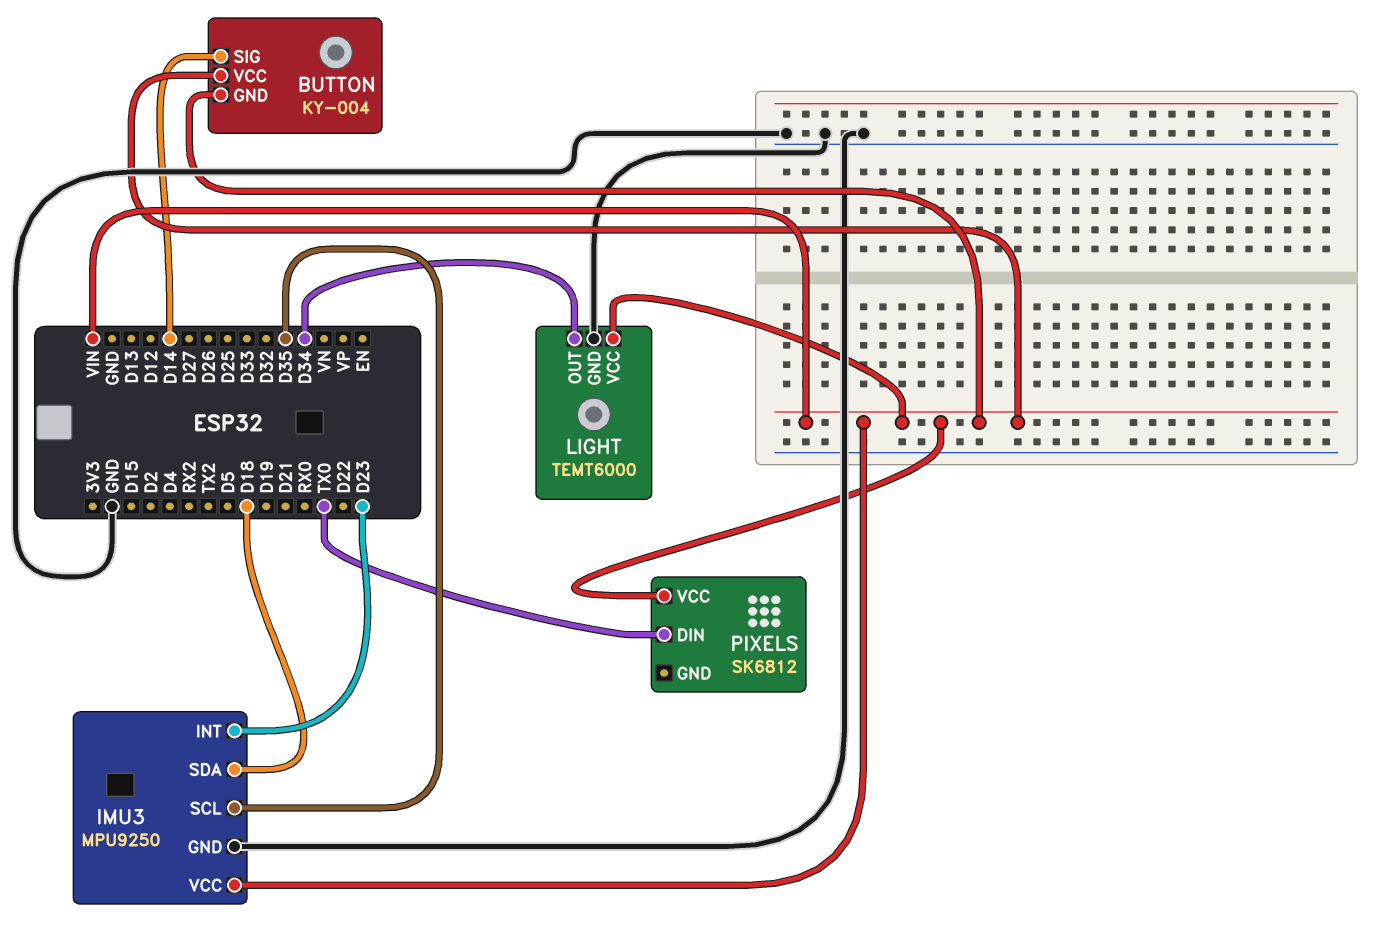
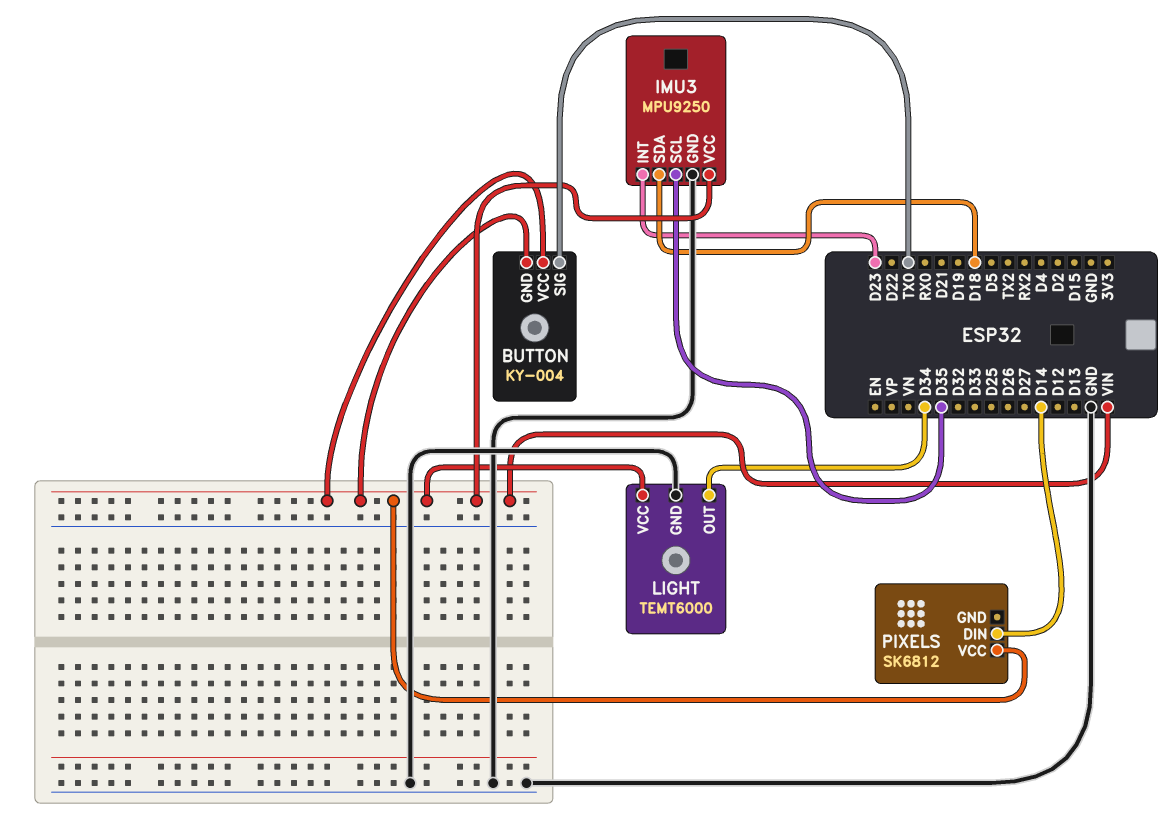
BUTTON pin SIG: D14 -> TX0
PIXELS pin DIN: TX0 -> D14

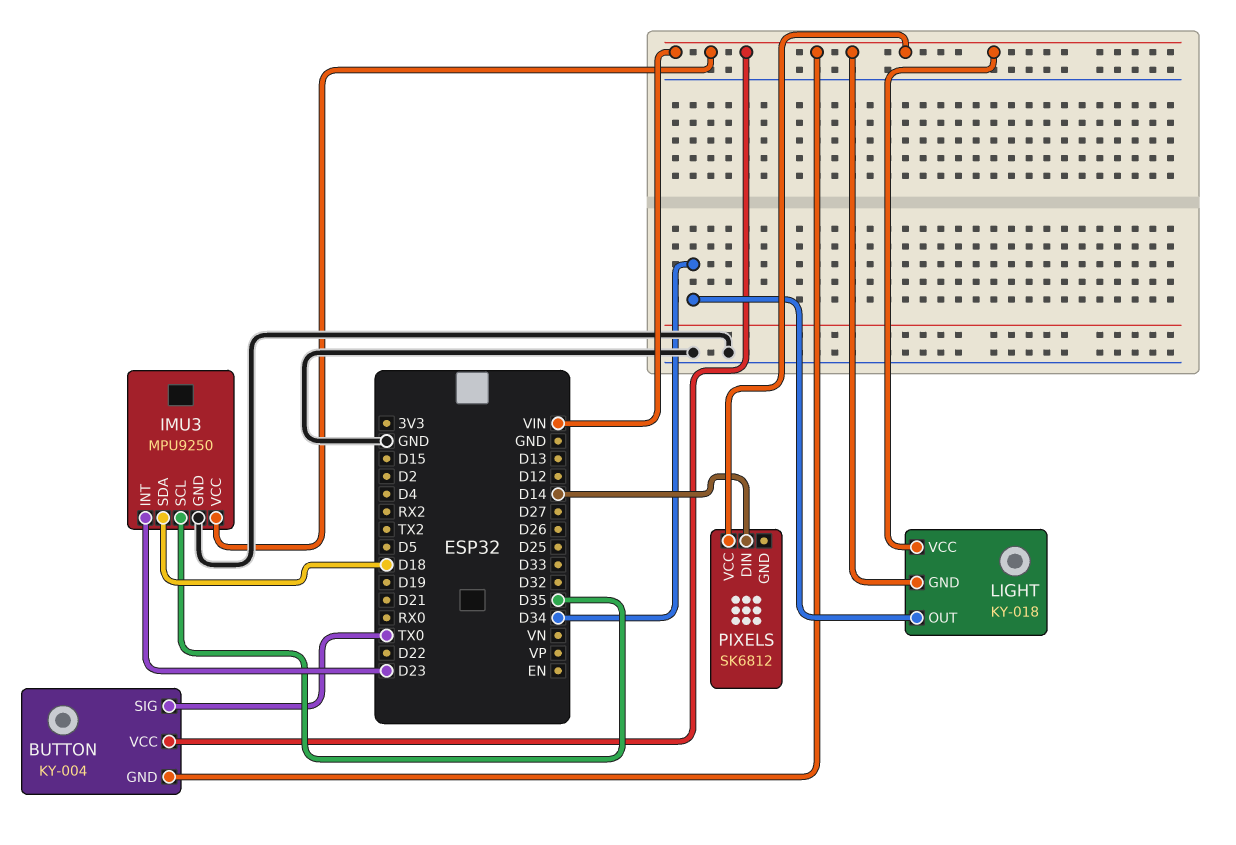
LIGHT: TEMT6000 -> KY-018
LIGHT pin GND: GND -> VIN

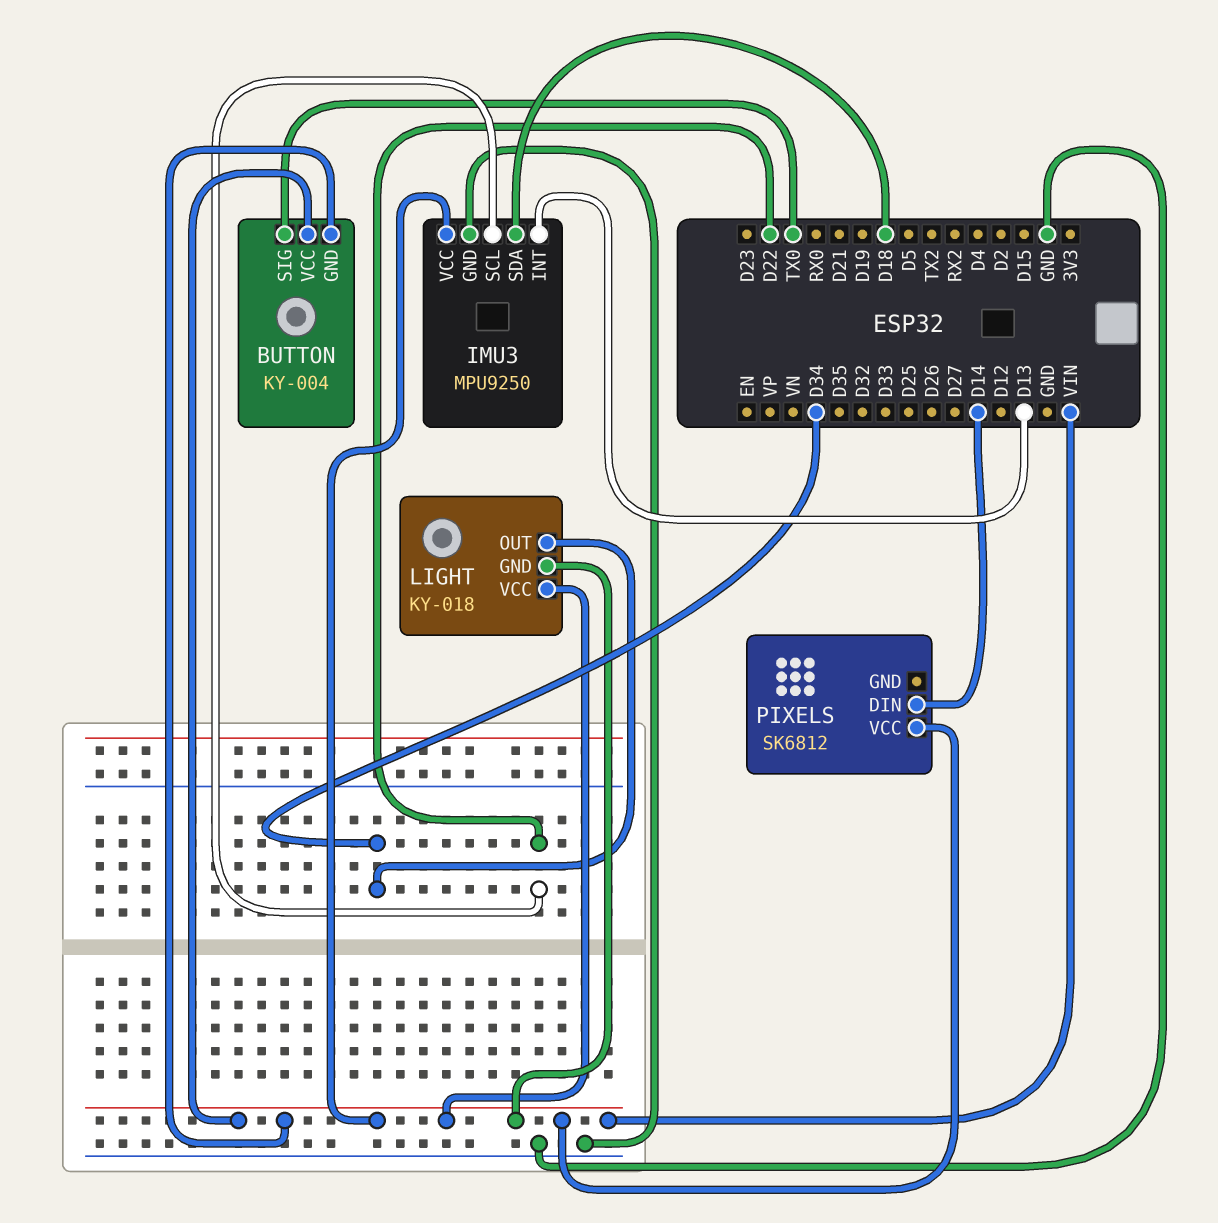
IMU3 pin INT: D23 -> D13
IMU3 pin SCL: D35 -> D22

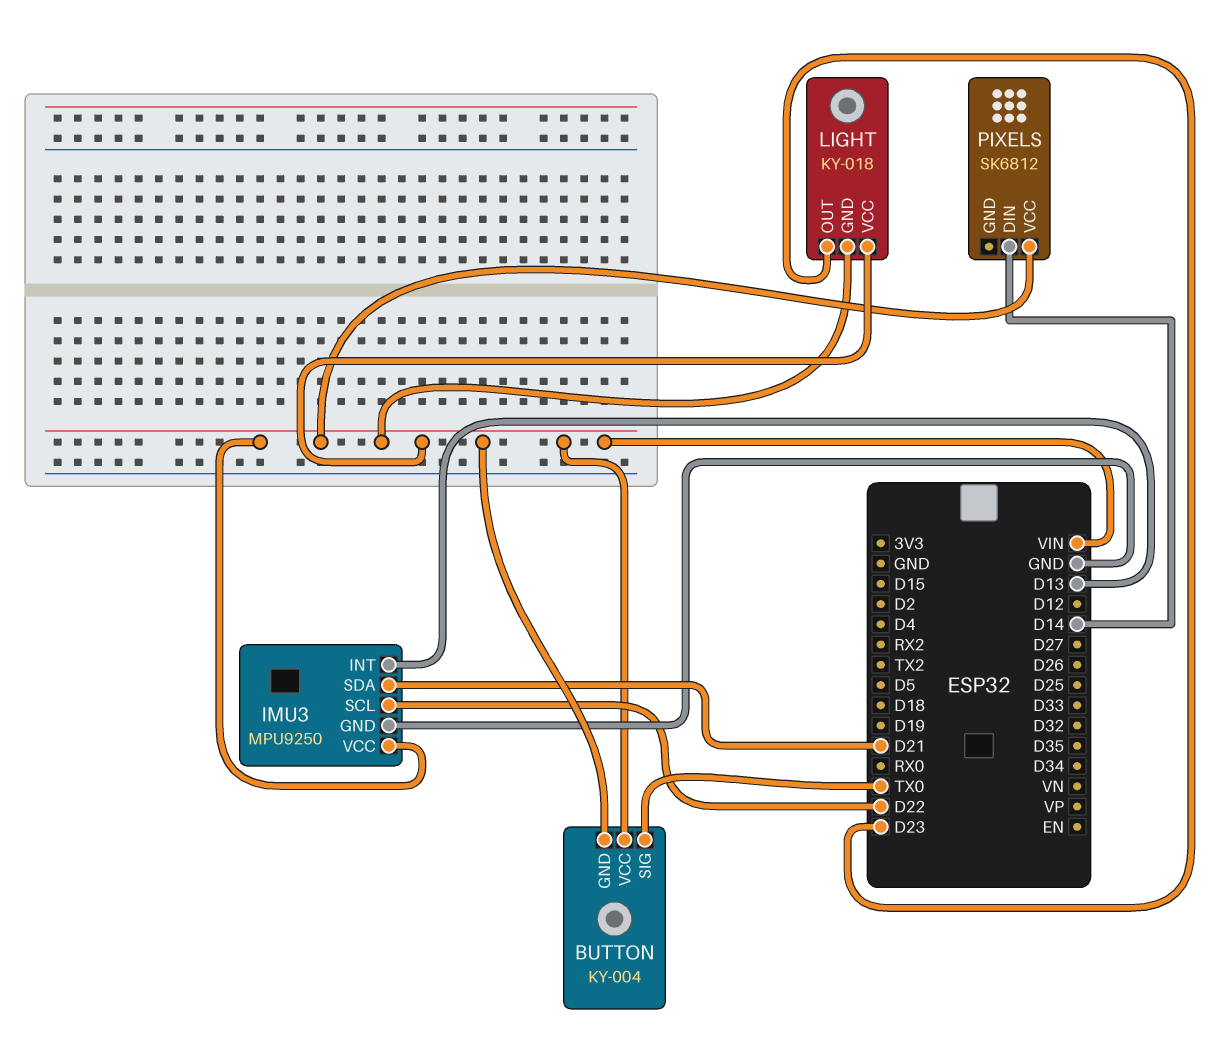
IMU3 pin SDA: D18 -> D21
LIGHT pin OUT: D34 -> D23

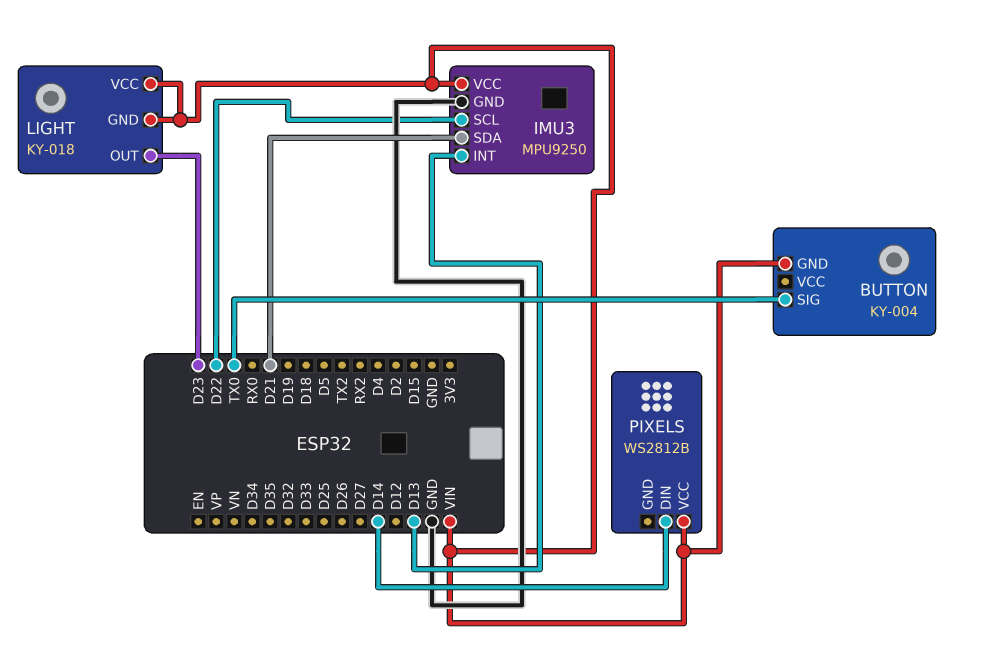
BUTTON pin VCC: VIN -> none
PIXELS: SK6812 -> WS2812B

